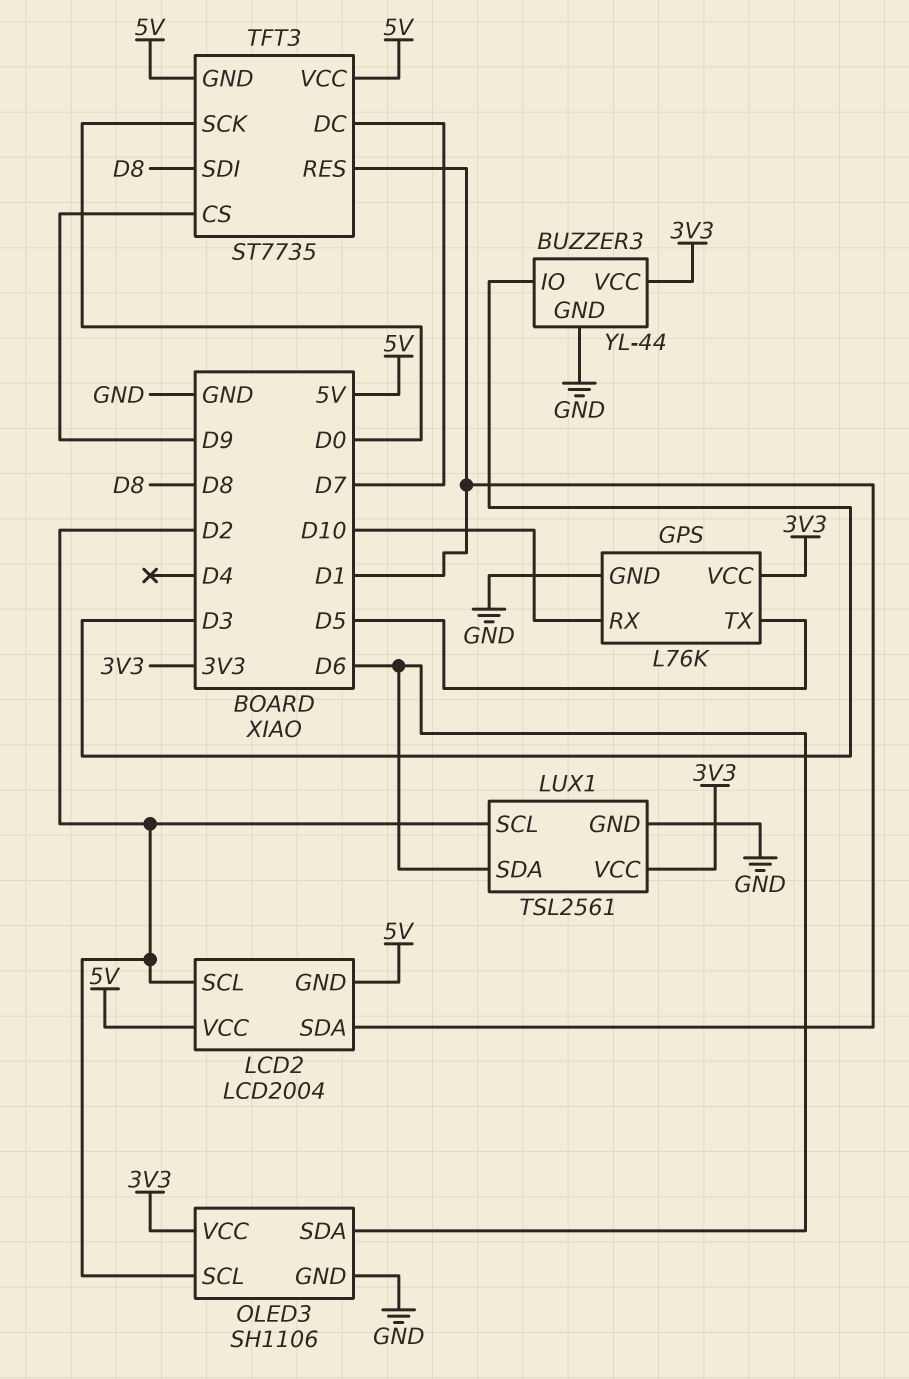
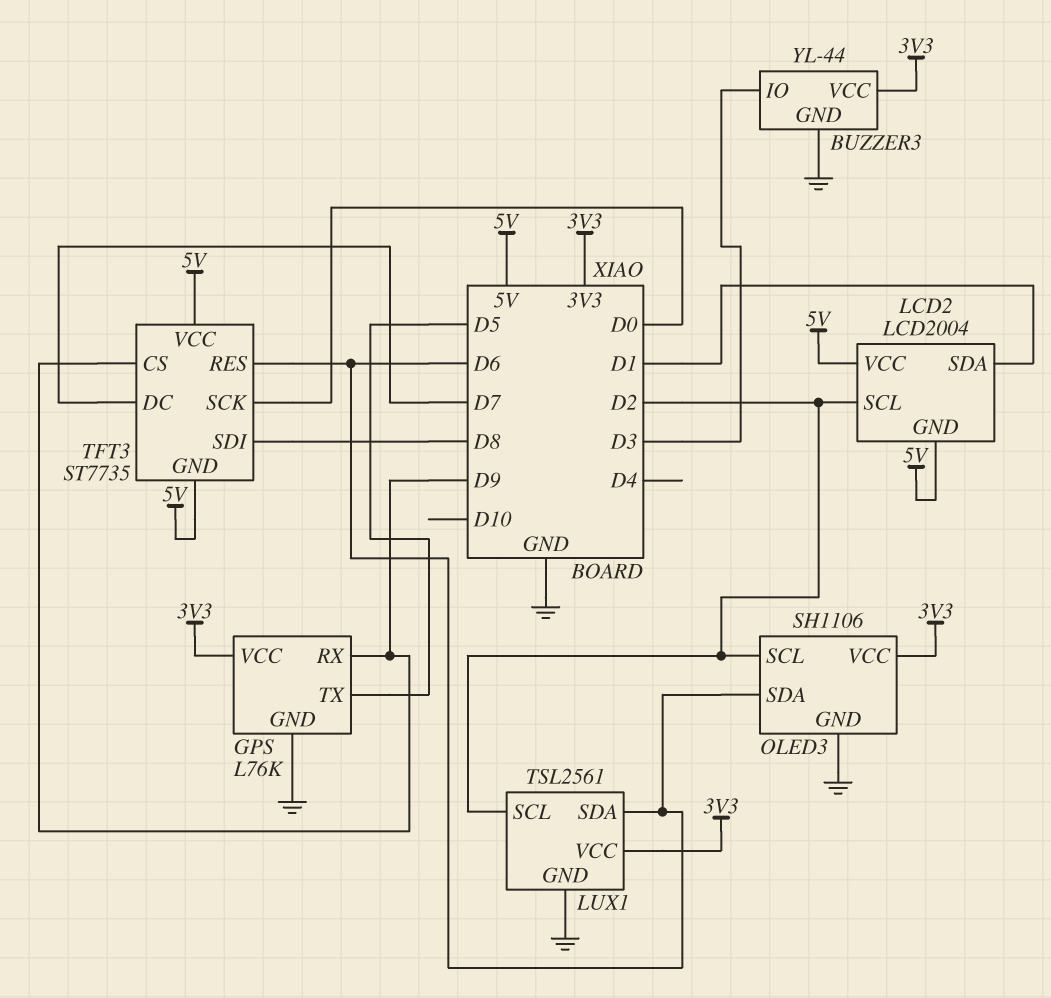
GPS pin RX: D10 -> D9
TFT3 pin RES: D1 -> D6

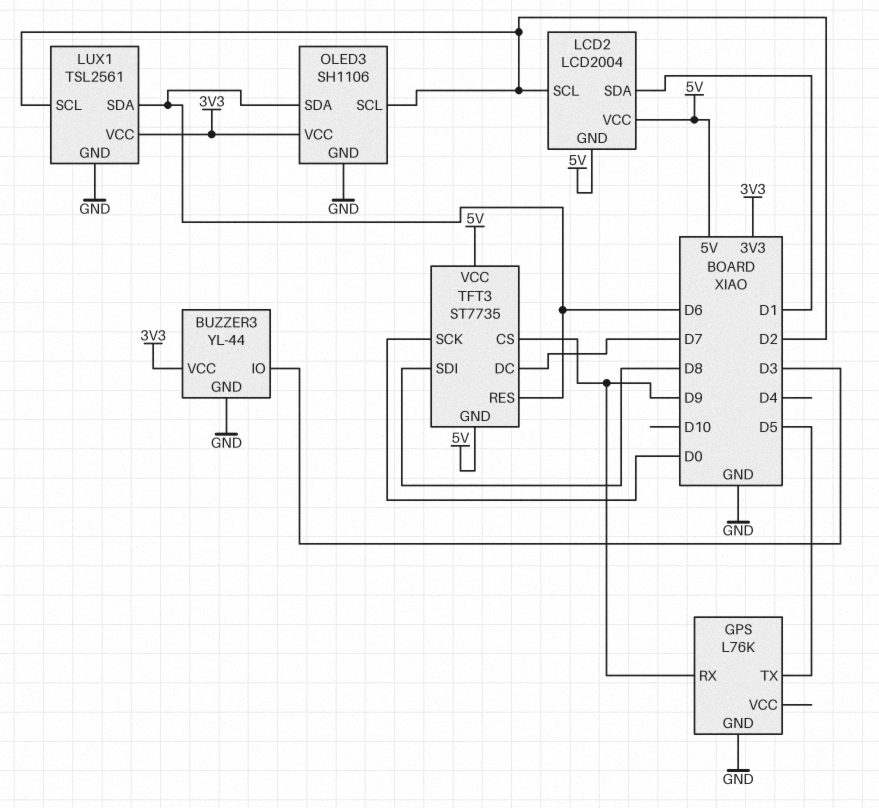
GPS pin VCC: 3V3 -> none

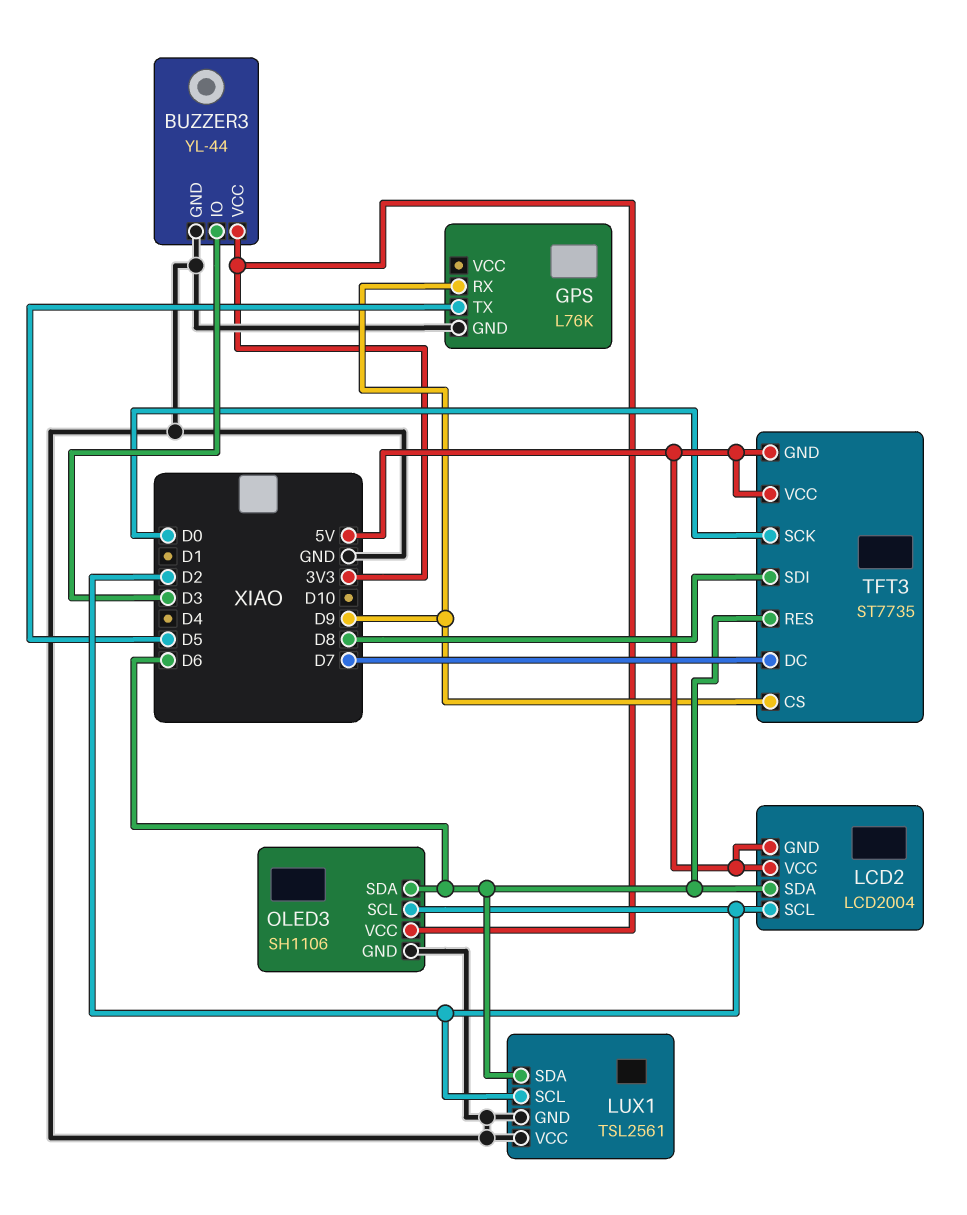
LCD2 pin SDA: D1 -> D6
LUX1 pin VCC: 3V3 -> GND

